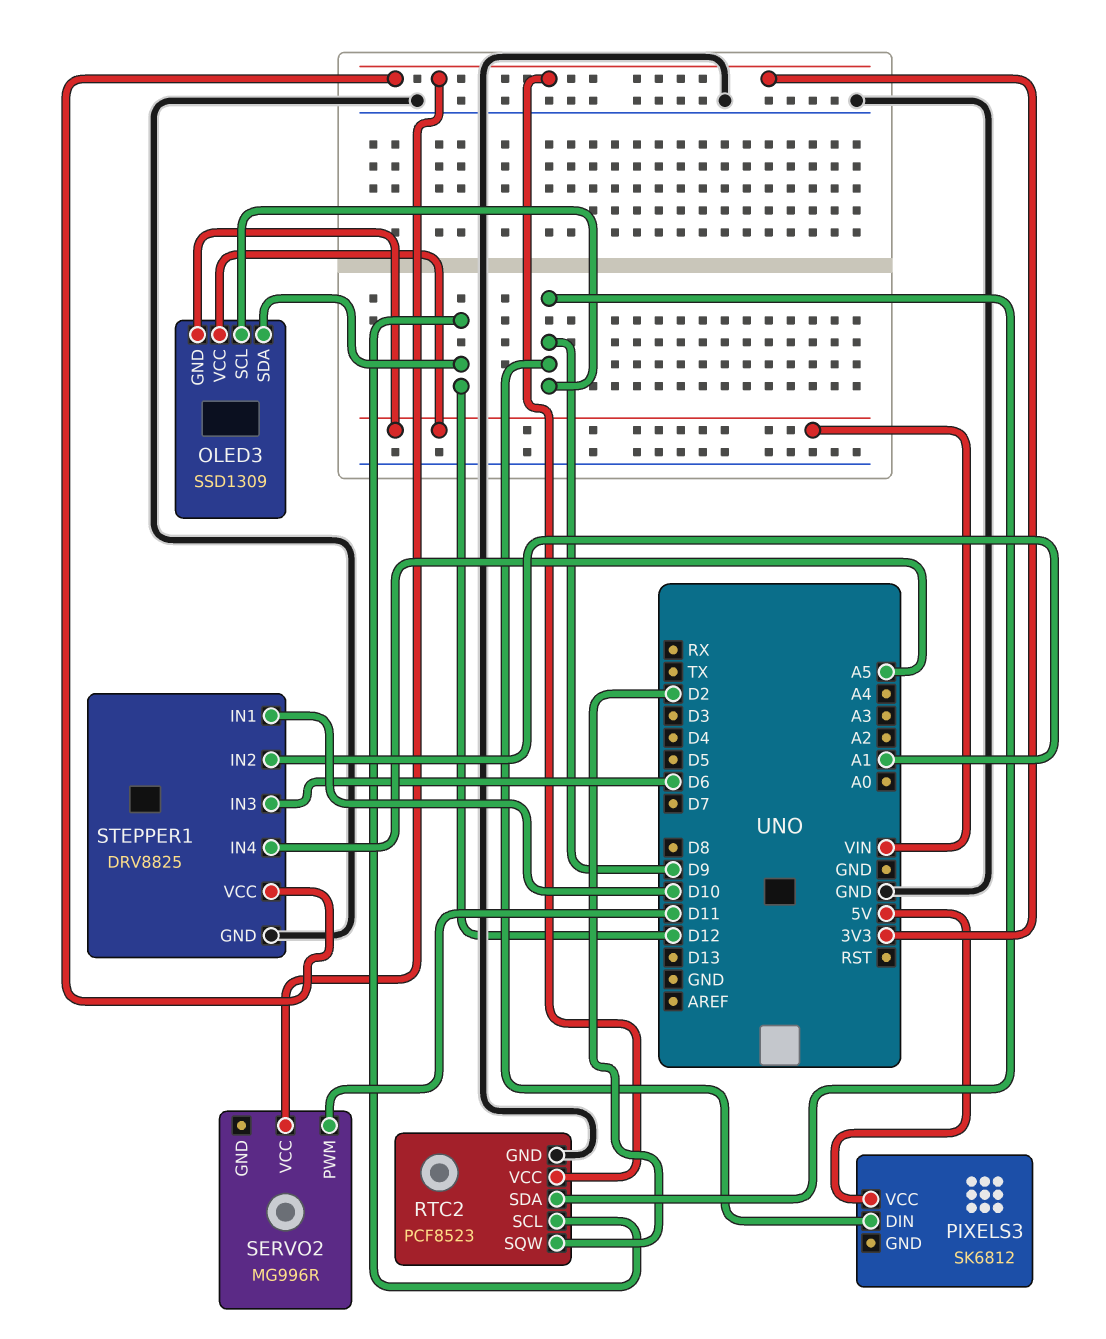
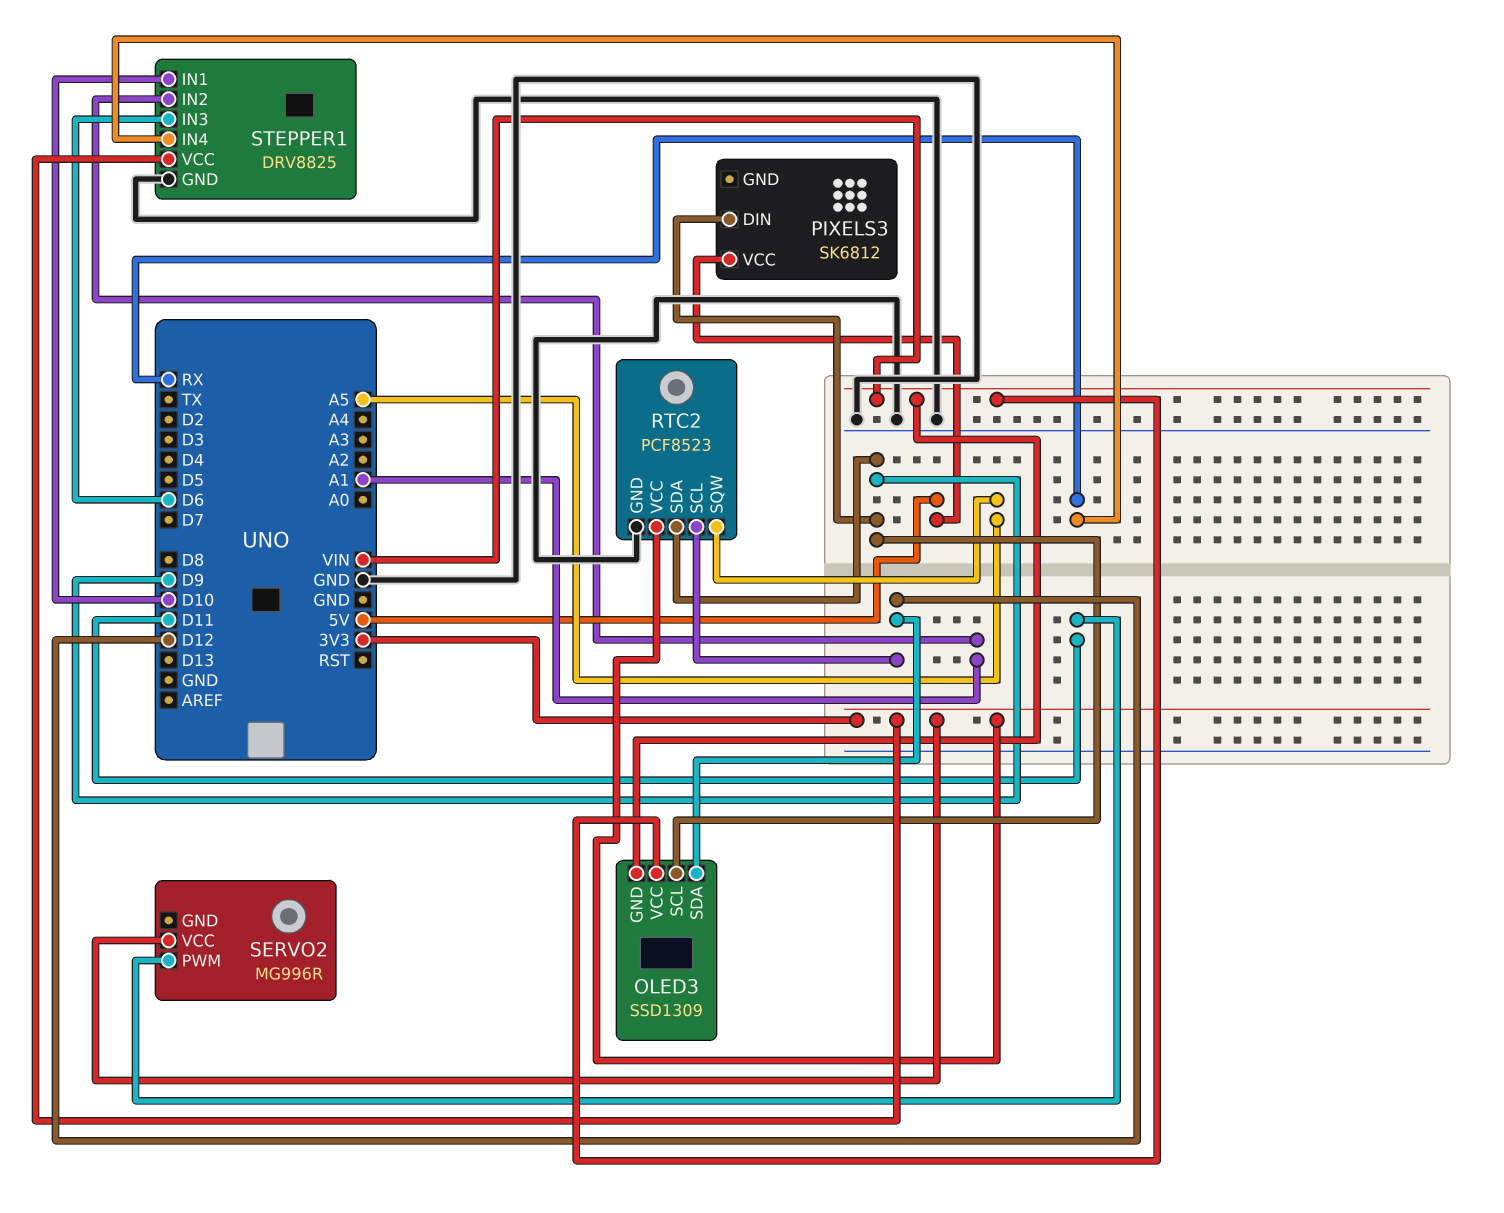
RTC2 pin SQW: D2 -> A5
STEPPER1 pin IN4: A5 -> RX

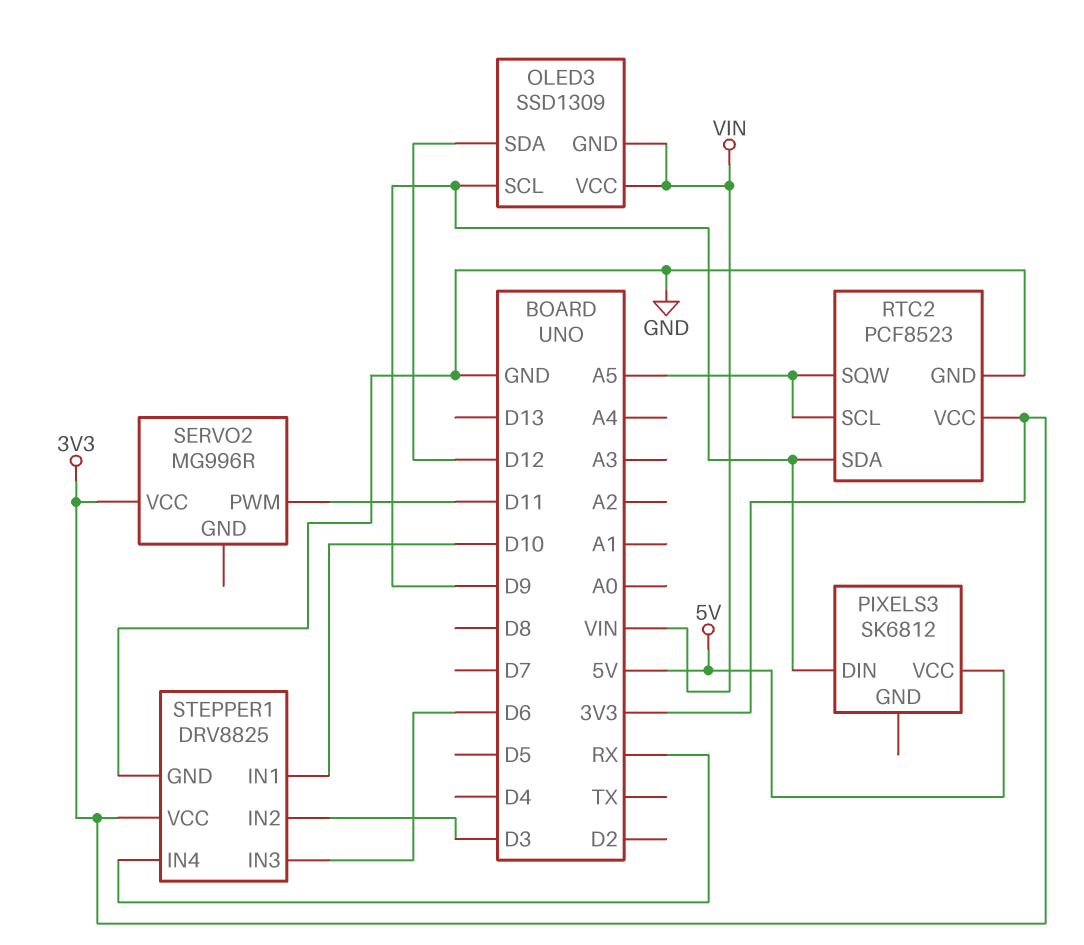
RTC2 pin SCL: D12 -> A5
STEPPER1 pin IN2: A1 -> D3

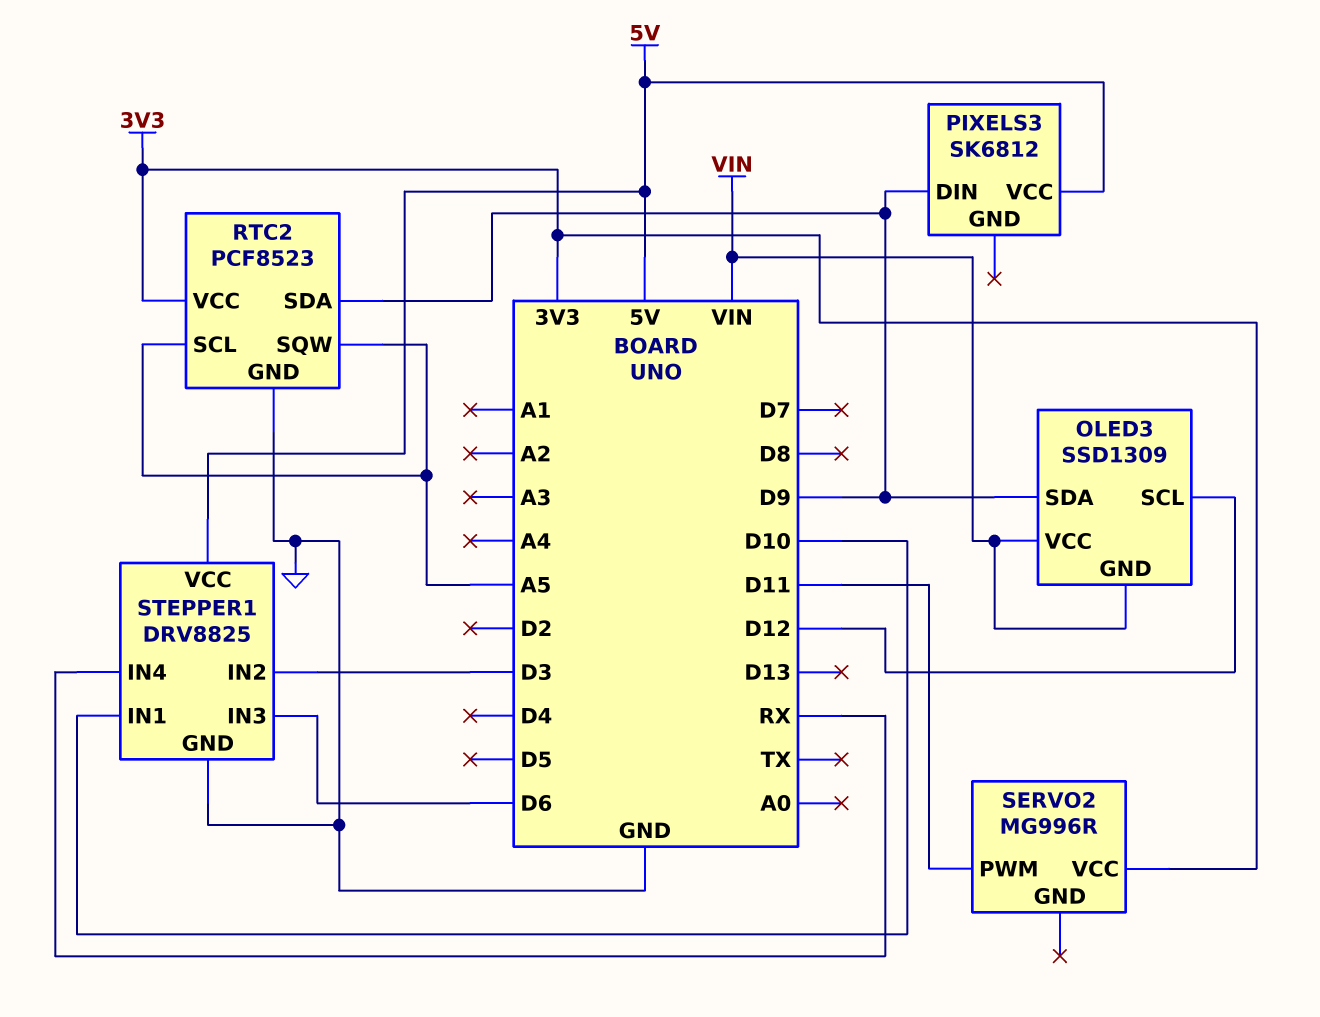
OLED3 pin SCL: D9 -> D12
OLED3 pin SDA: D12 -> D9
STEPPER1 pin VCC: 3V3 -> 5V

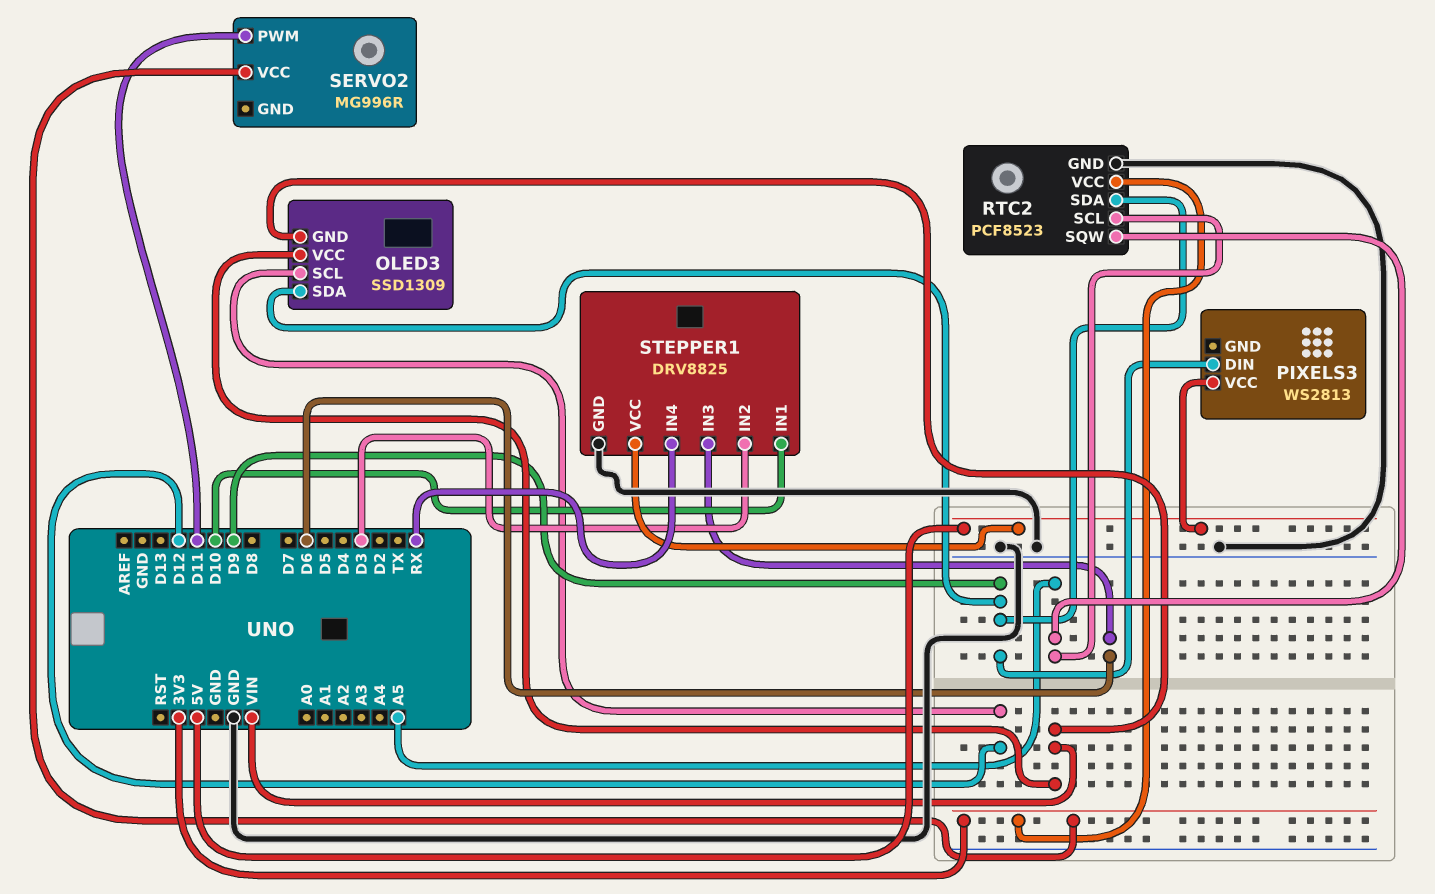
PIXELS3: SK6812 -> WS2813

